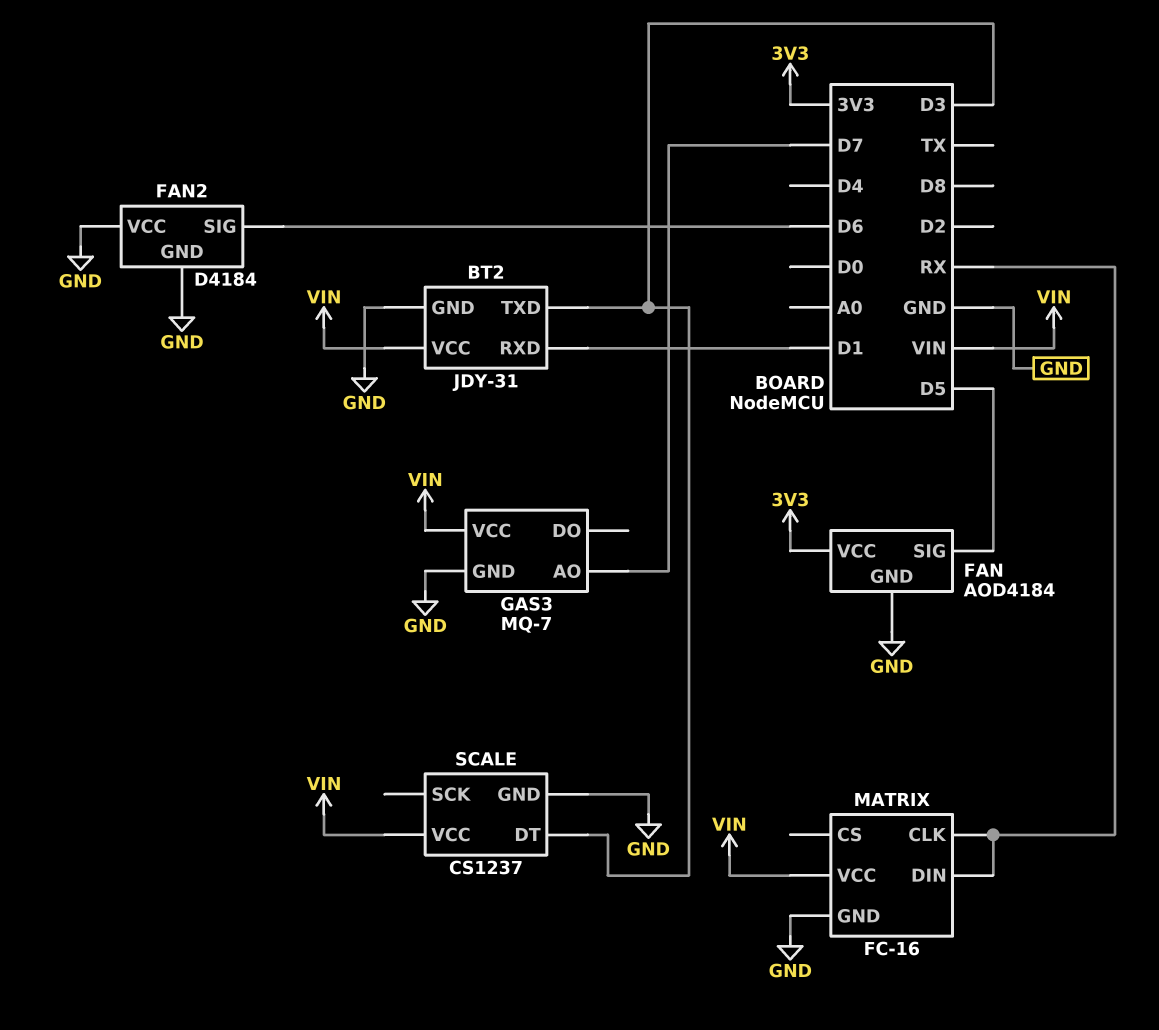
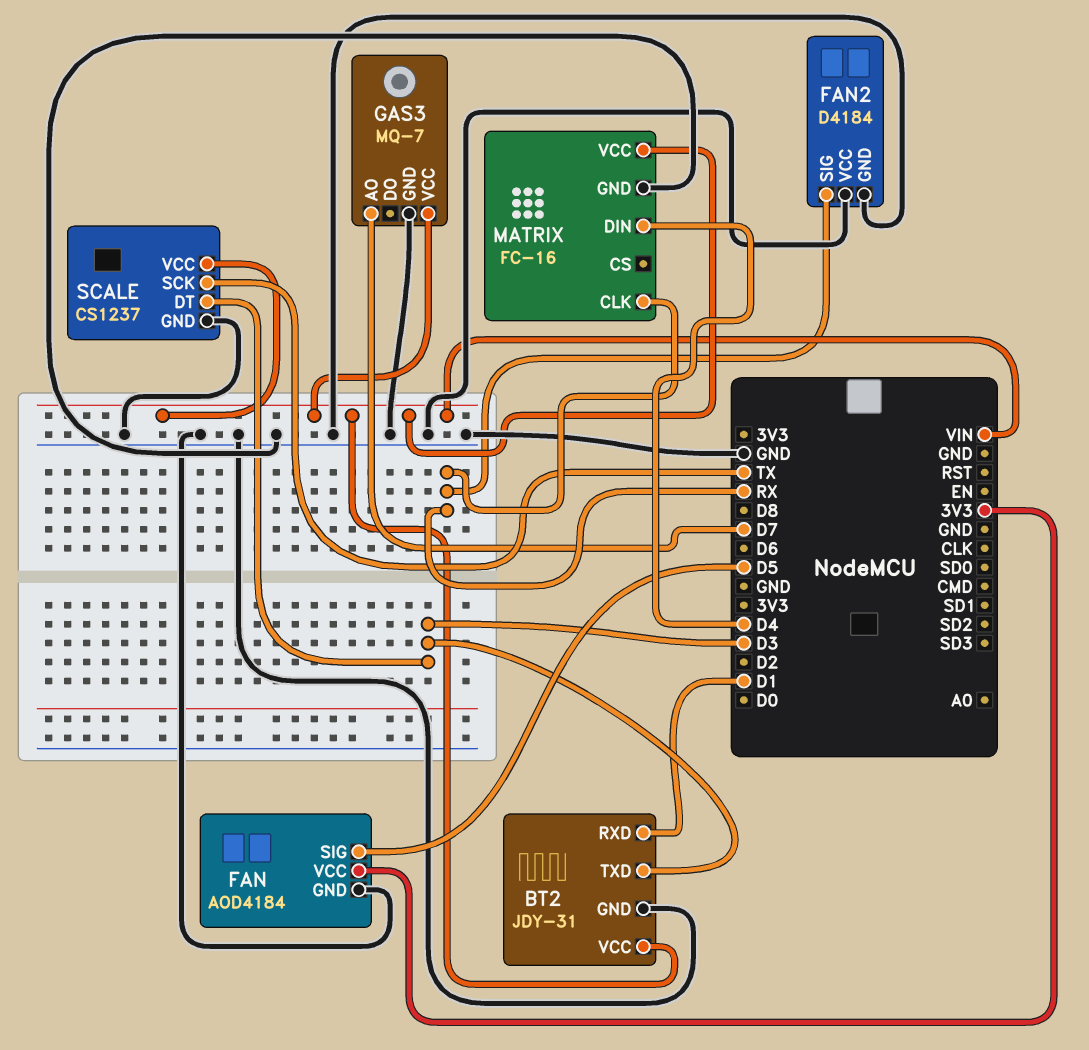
FAN2 pin SIG: D6 -> RX
MATRIX pin DIN: RX -> D4
SCALE pin SCK: none -> TX

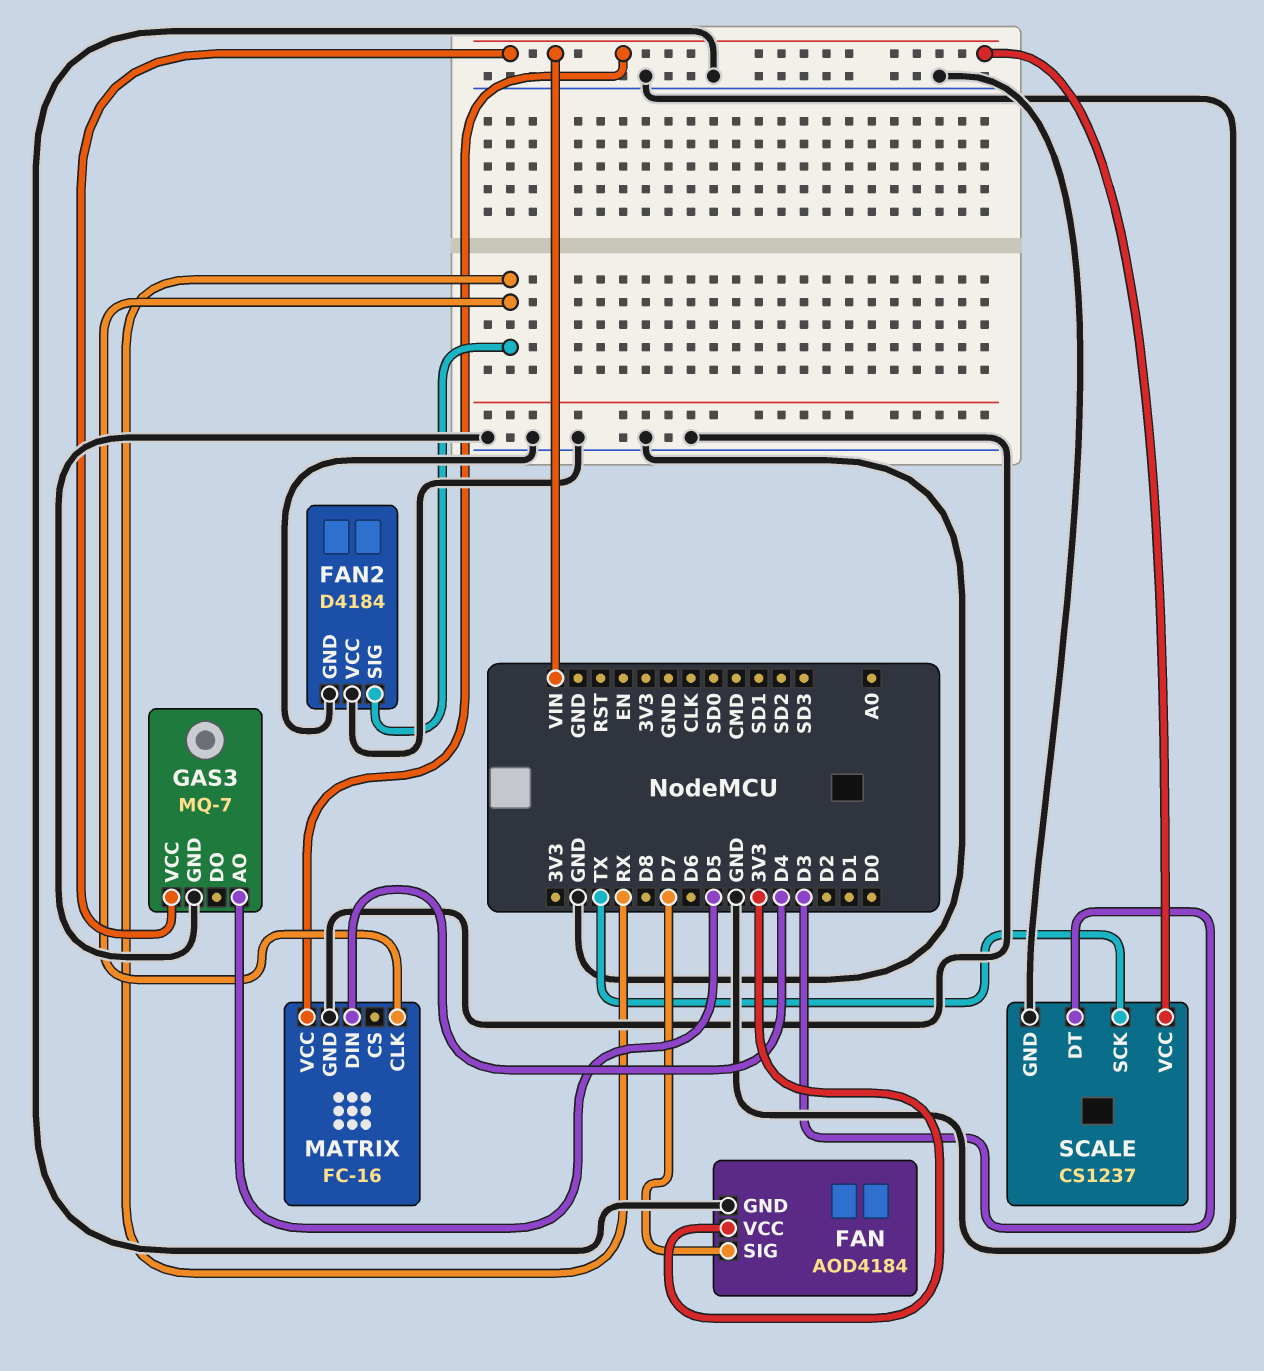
BT2: JDY-31 -> none
BT2 pin GND: GND -> none
BT2 pin RXD: D1 -> none
BT2 pin TXD: D3 -> none
BT2 pin VCC: VIN -> none
FAN pin SIG: D5 -> D7
GAS3 pin AO: D7 -> D5

